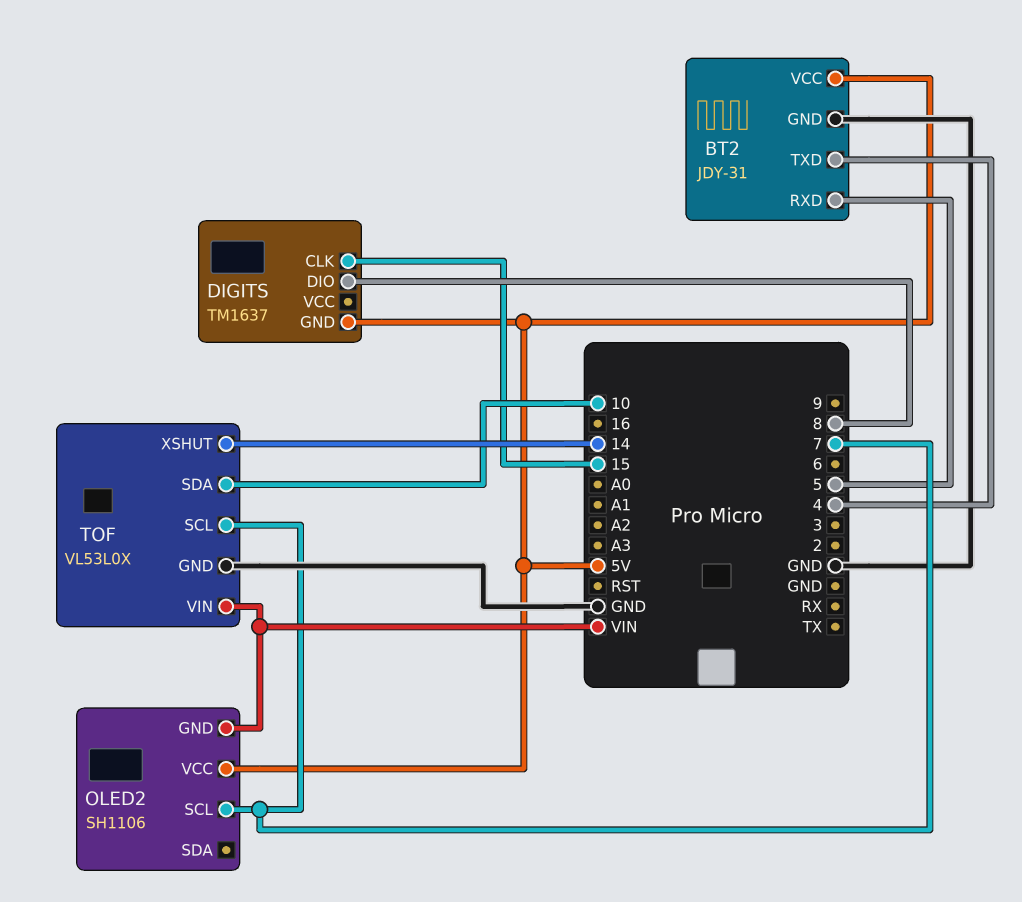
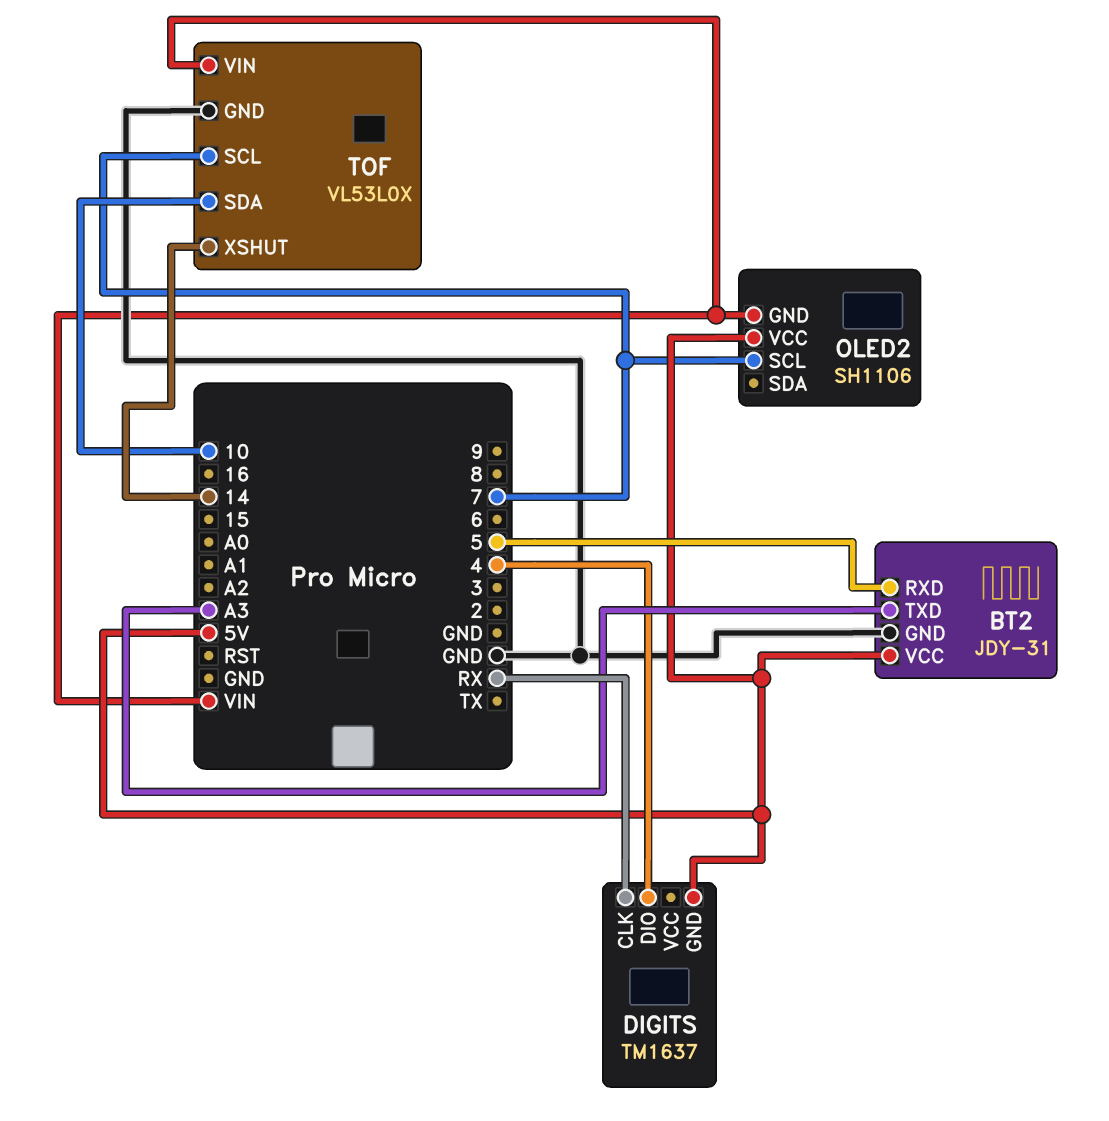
BT2 pin TXD: 4 -> A3
DIGITS pin CLK: 15 -> RX
DIGITS pin DIO: 8 -> 4

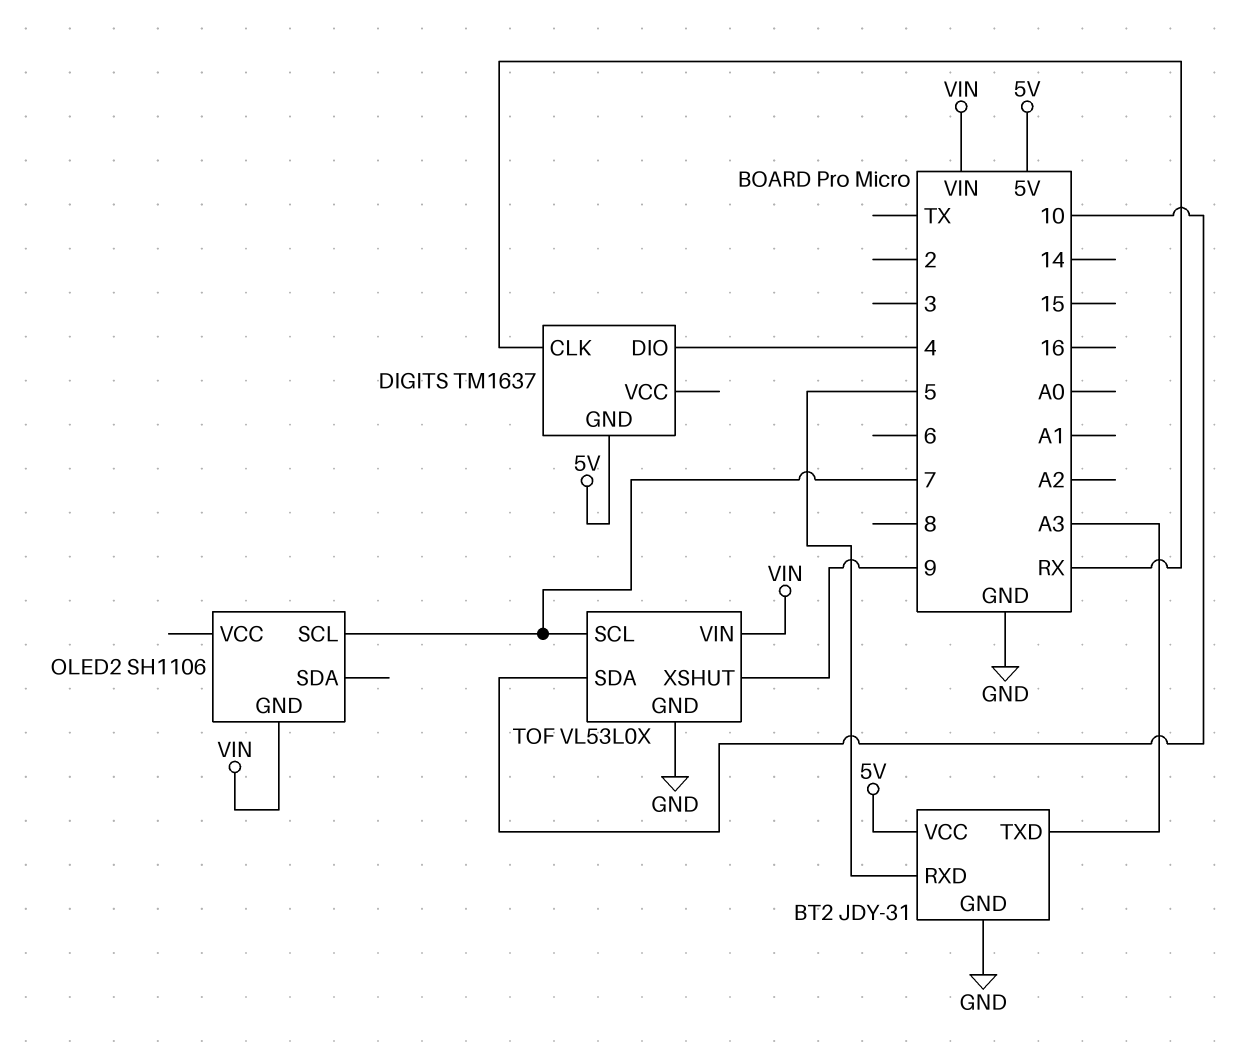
OLED2 pin VCC: 5V -> none
TOF pin XSHUT: 14 -> 9

